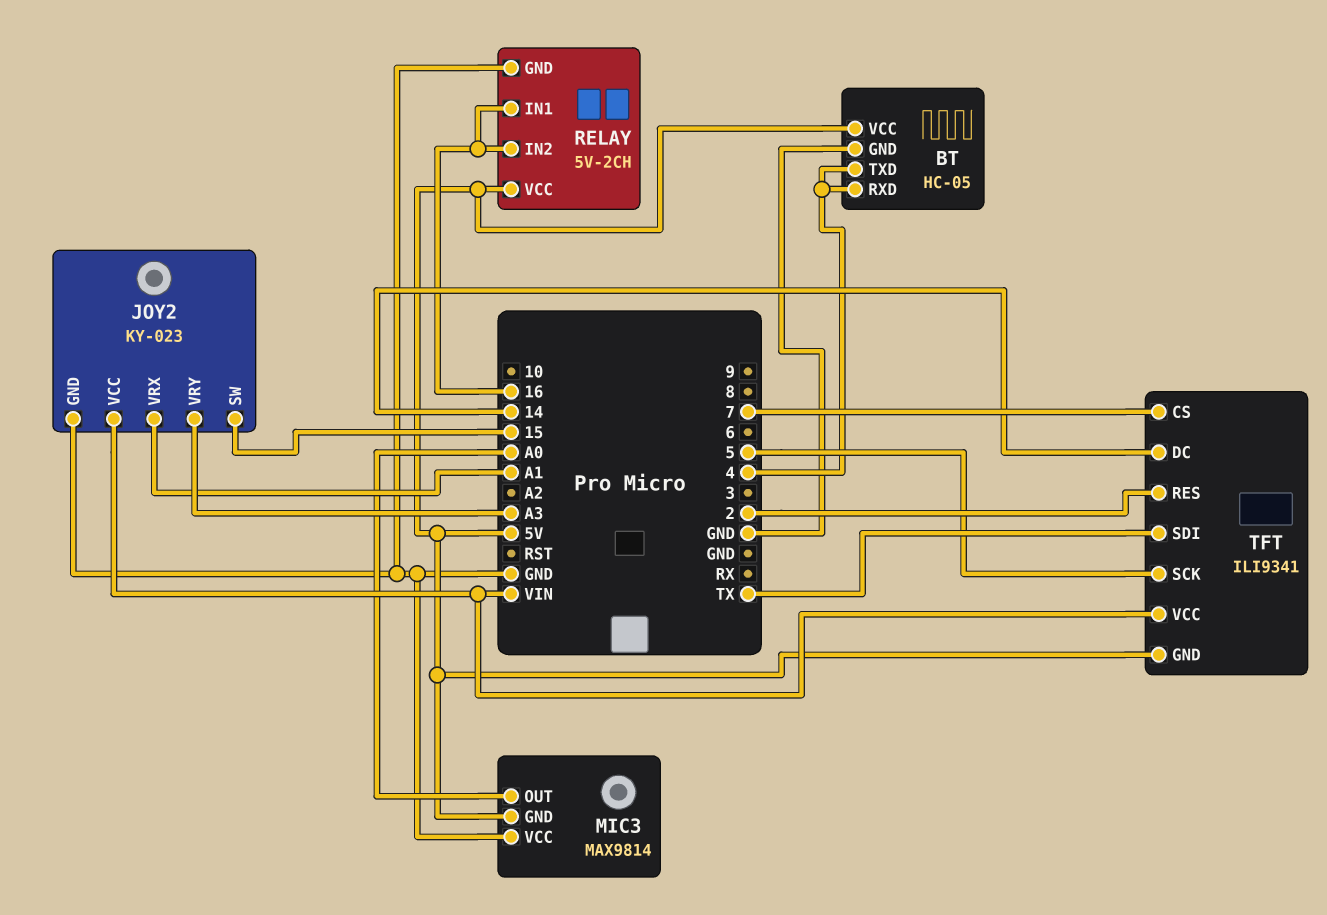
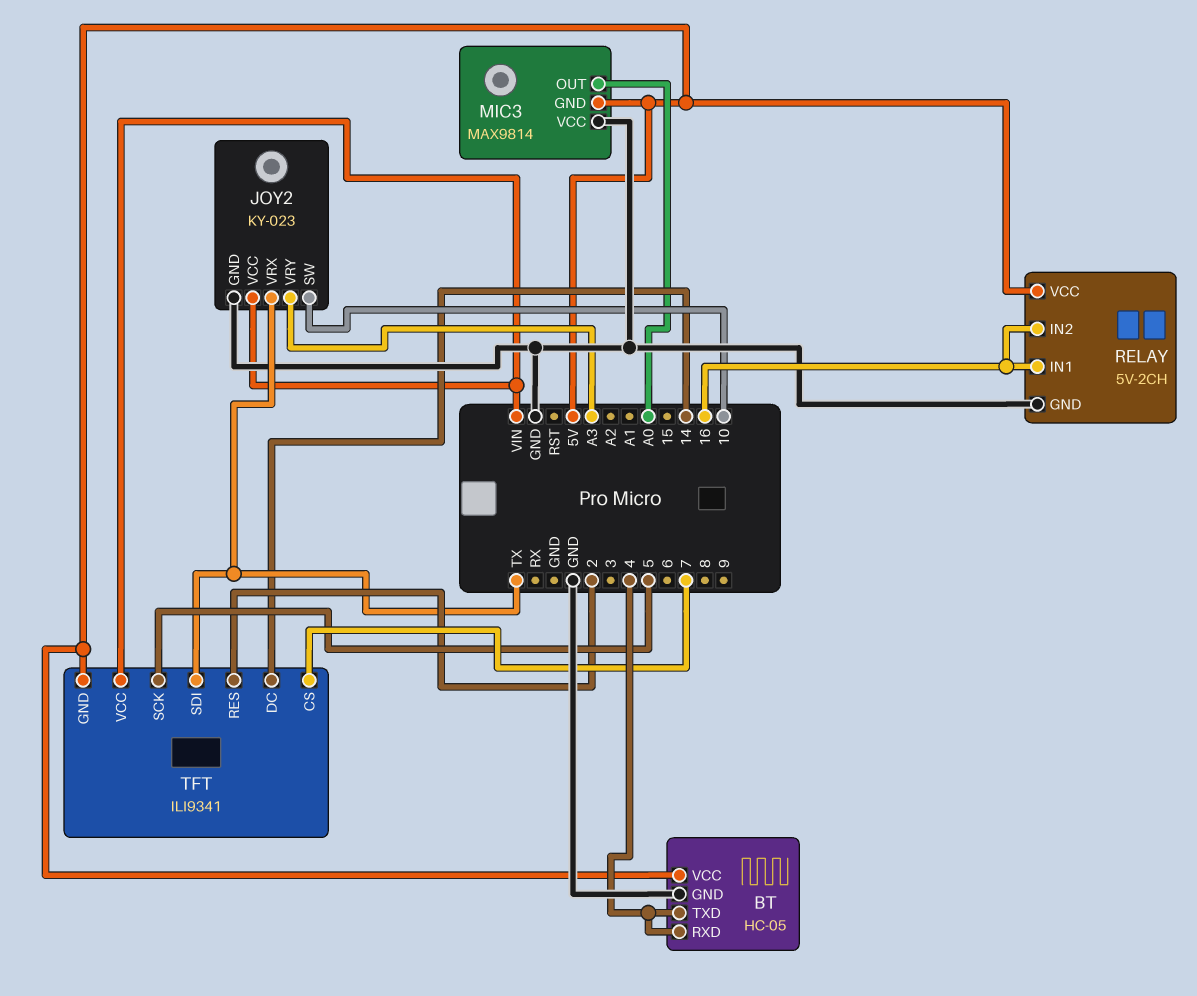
JOY2 pin SW: 15 -> 10
JOY2 pin VRX: A1 -> TX

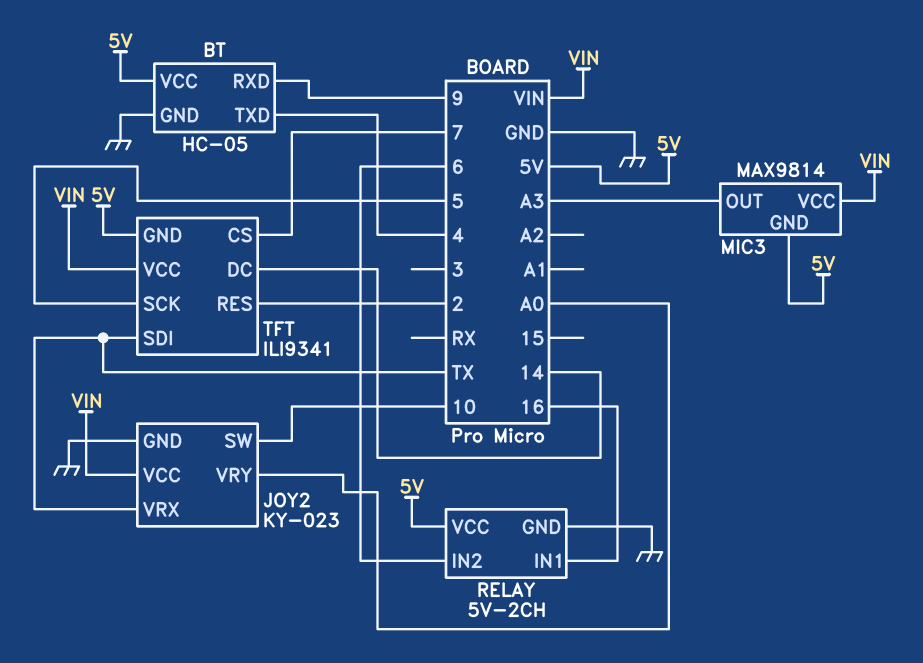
BT pin RXD: 4 -> 9
JOY2 pin VRY: A3 -> A0
MIC3 pin OUT: A0 -> A3
MIC3 pin VCC: GND -> VIN
RELAY pin IN2: 16 -> 6

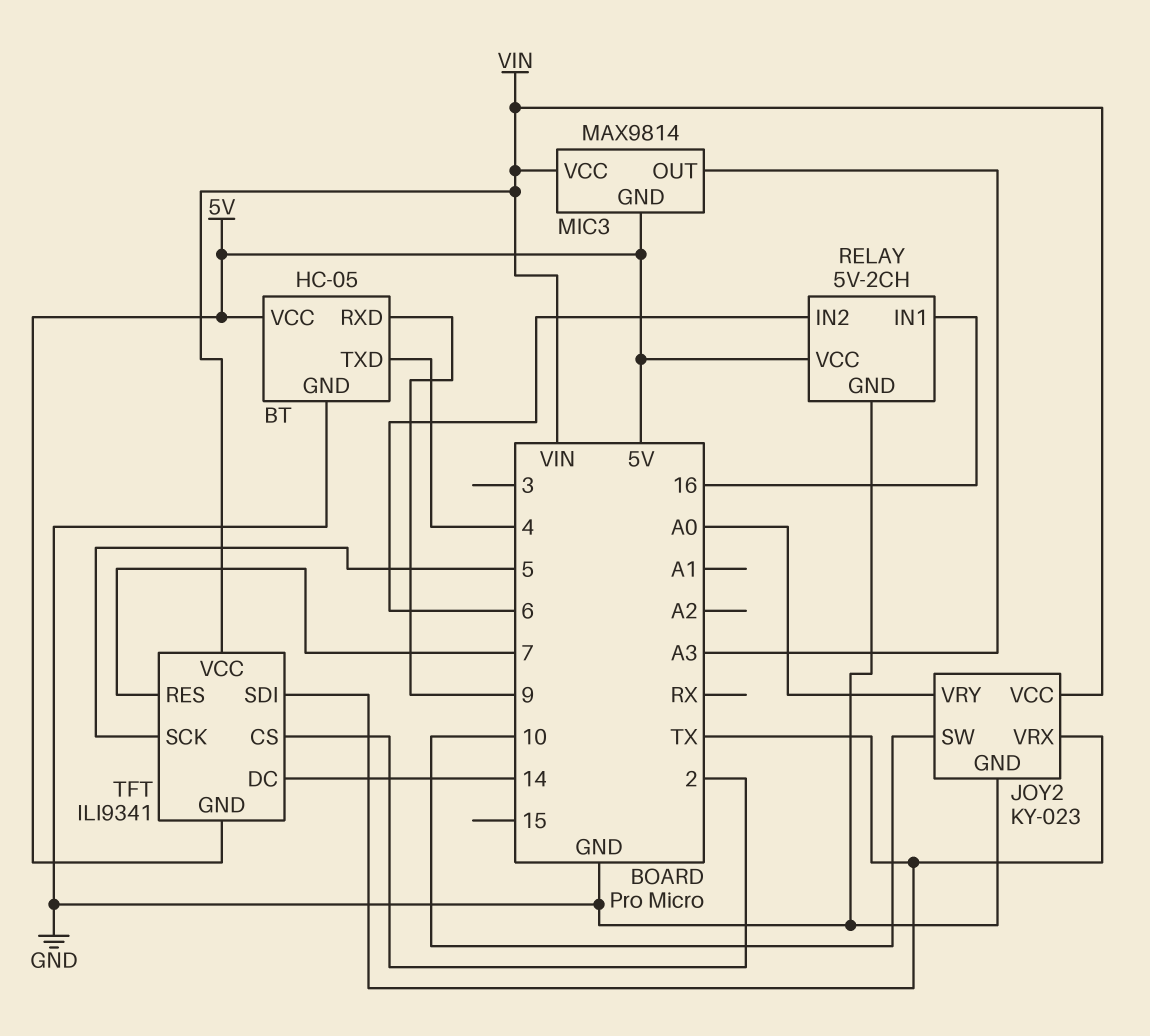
TFT pin CS: 7 -> 2
TFT pin RES: 2 -> 7

